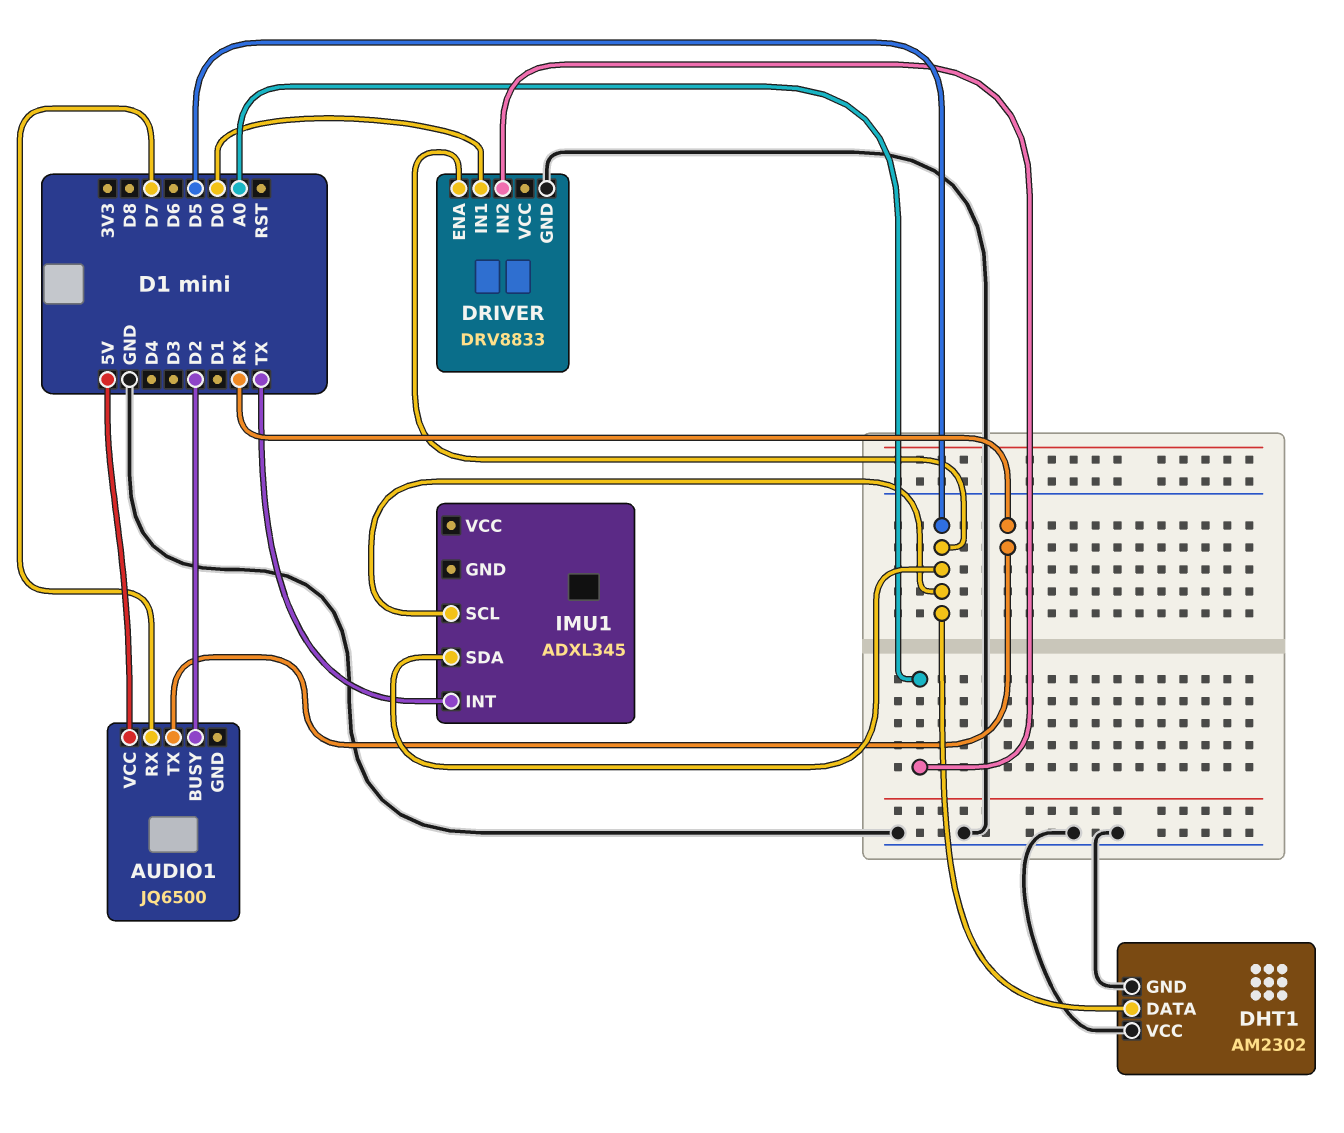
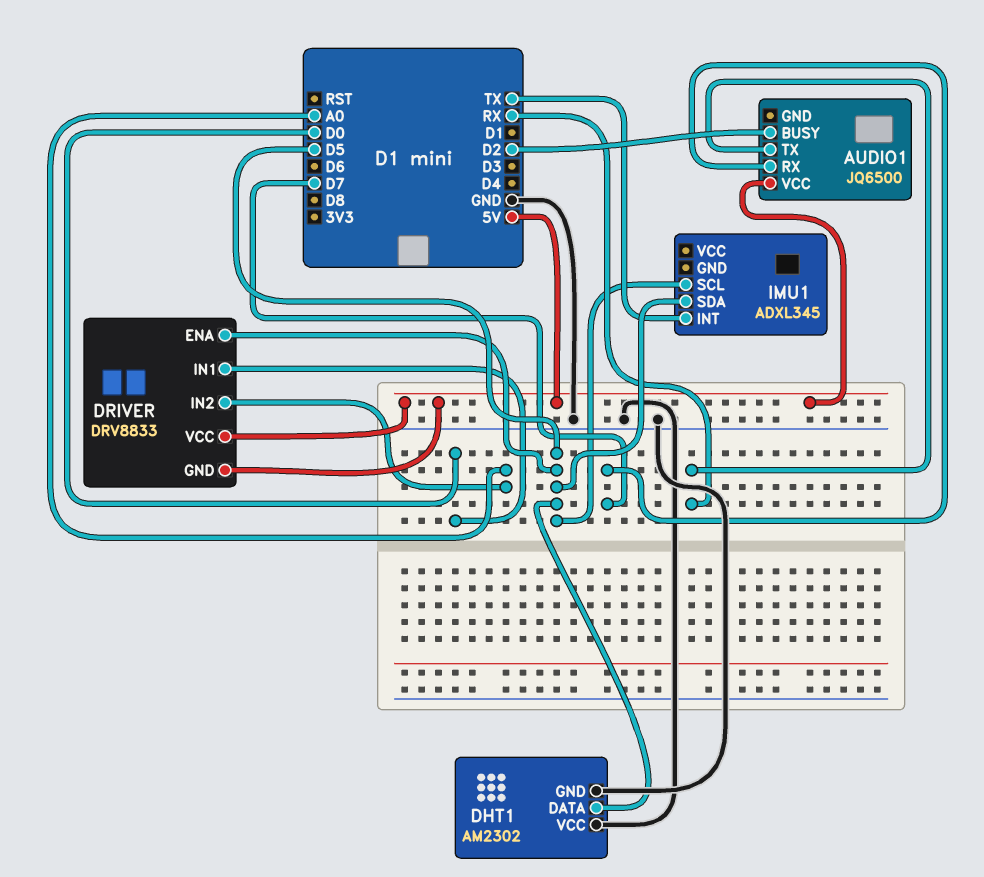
DRIVER pin GND: GND -> 5V
DRIVER pin VCC: none -> 5V

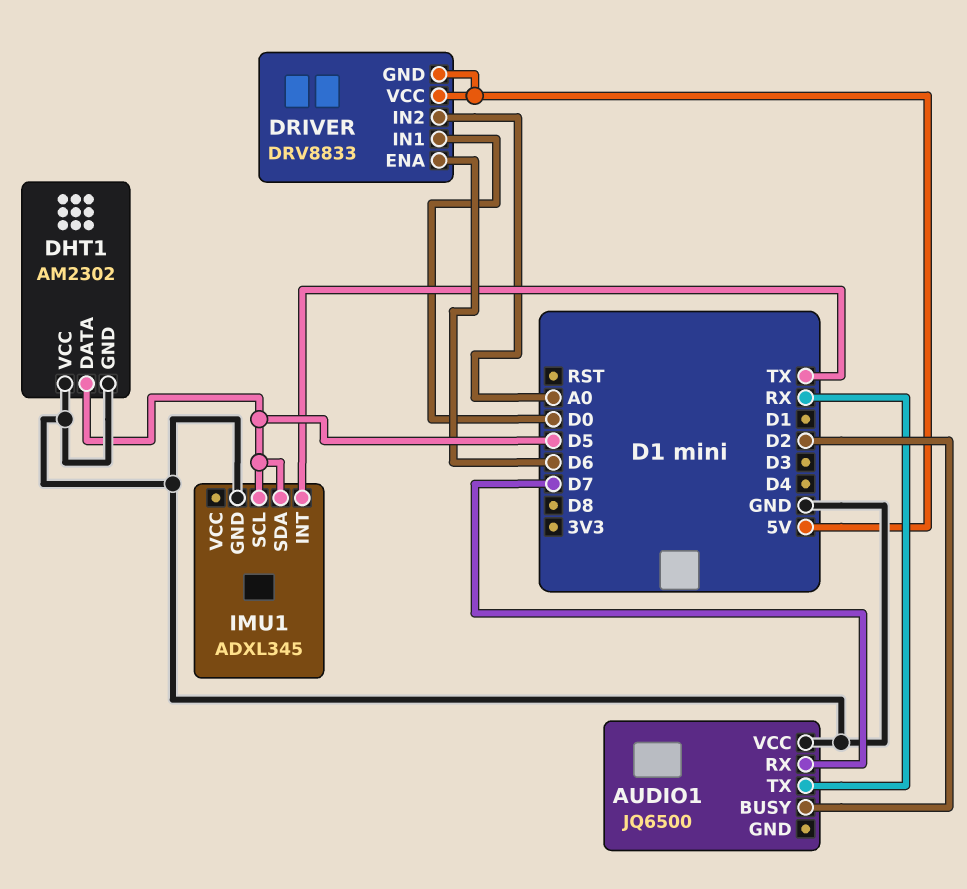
AUDIO1 pin VCC: 5V -> GND
DRIVER pin ENA: D5 -> D6
IMU1 pin GND: none -> GND

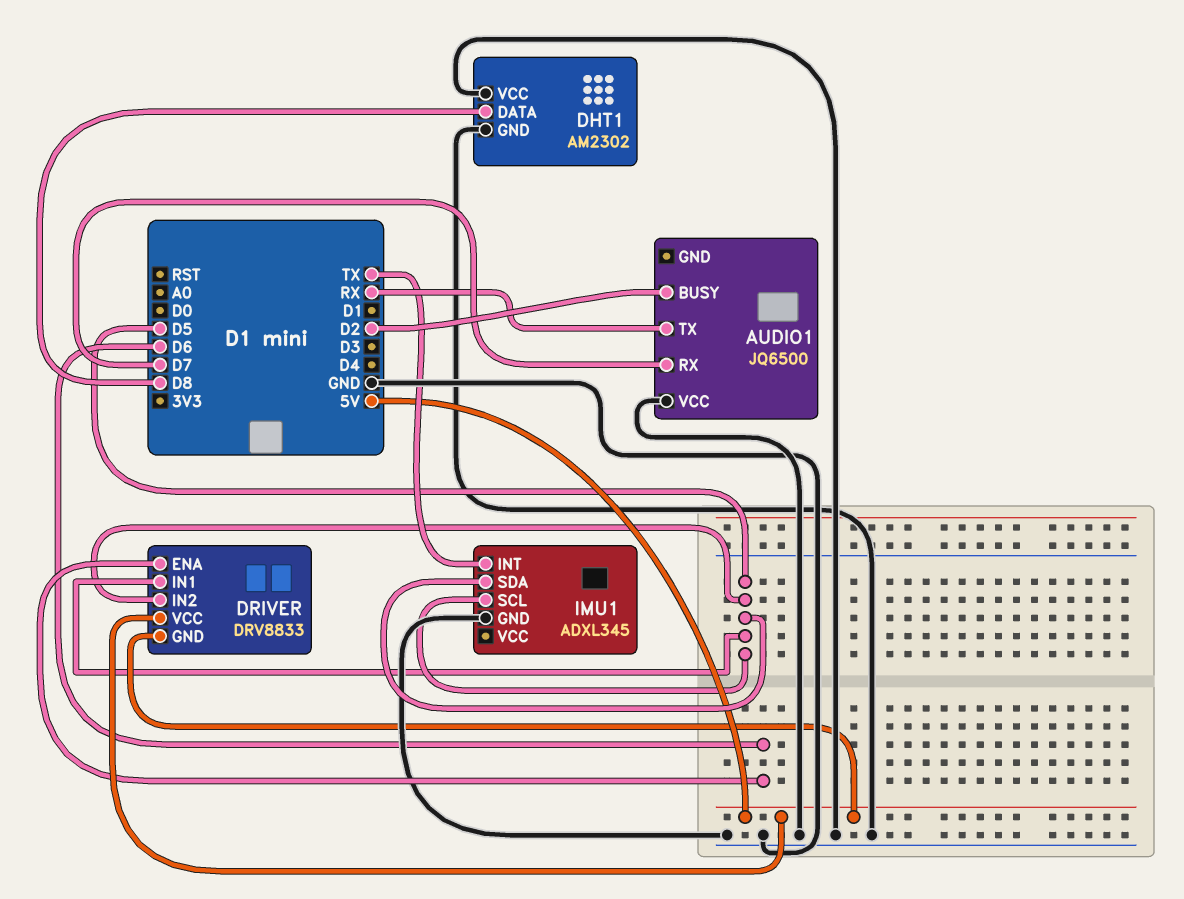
DHT1 pin DATA: D5 -> D8
DRIVER pin IN1: D0 -> D5
DRIVER pin IN2: A0 -> D5

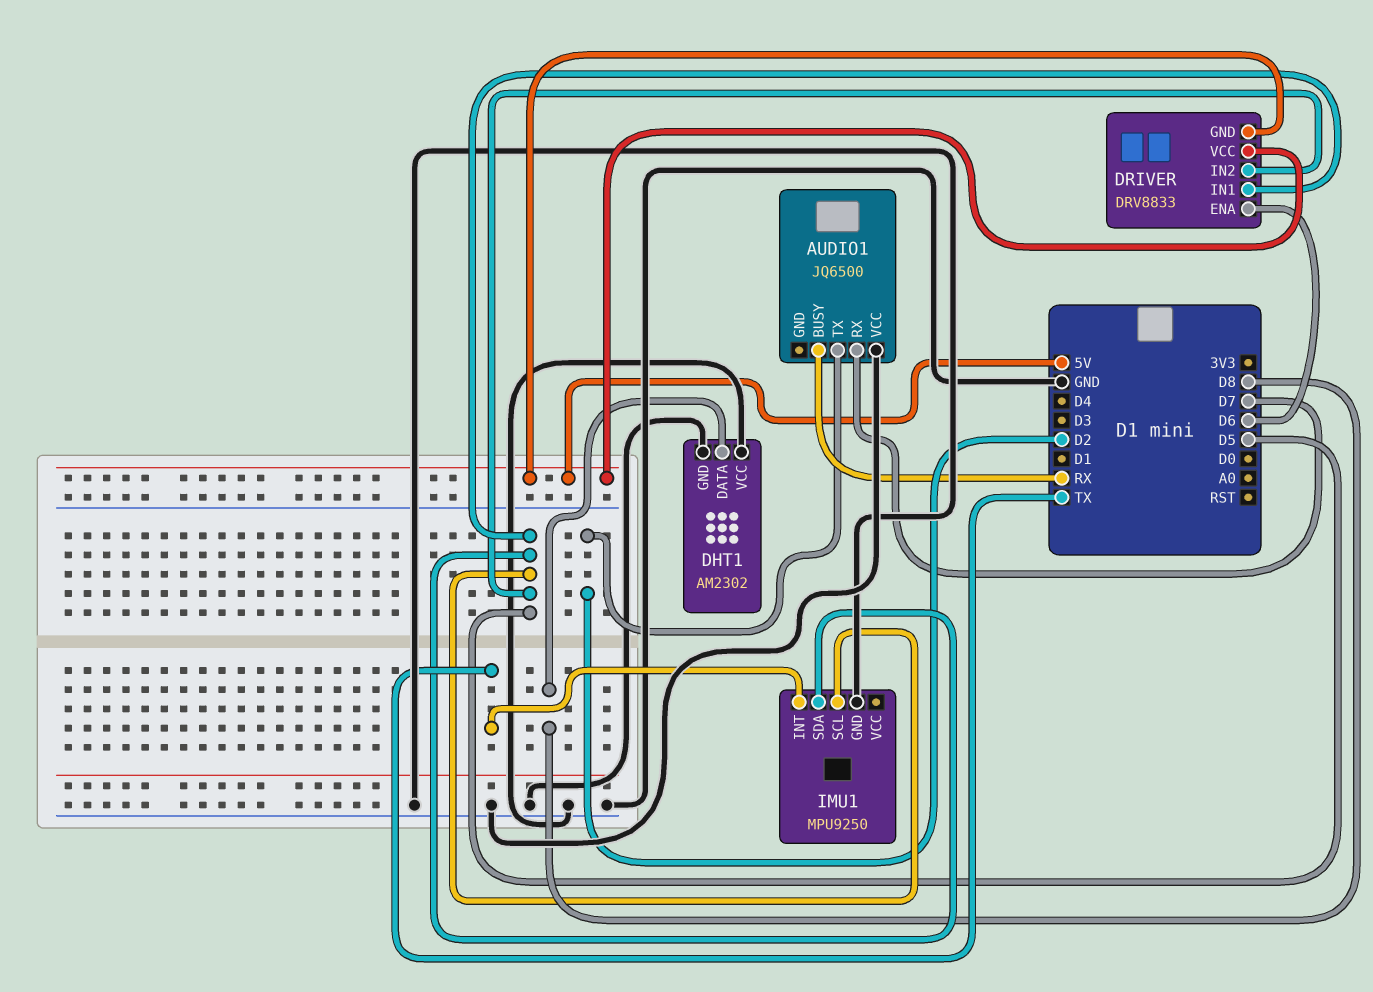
AUDIO1 pin BUSY: D2 -> RX
AUDIO1 pin TX: RX -> D2
IMU1: ADXL345 -> MPU9250

